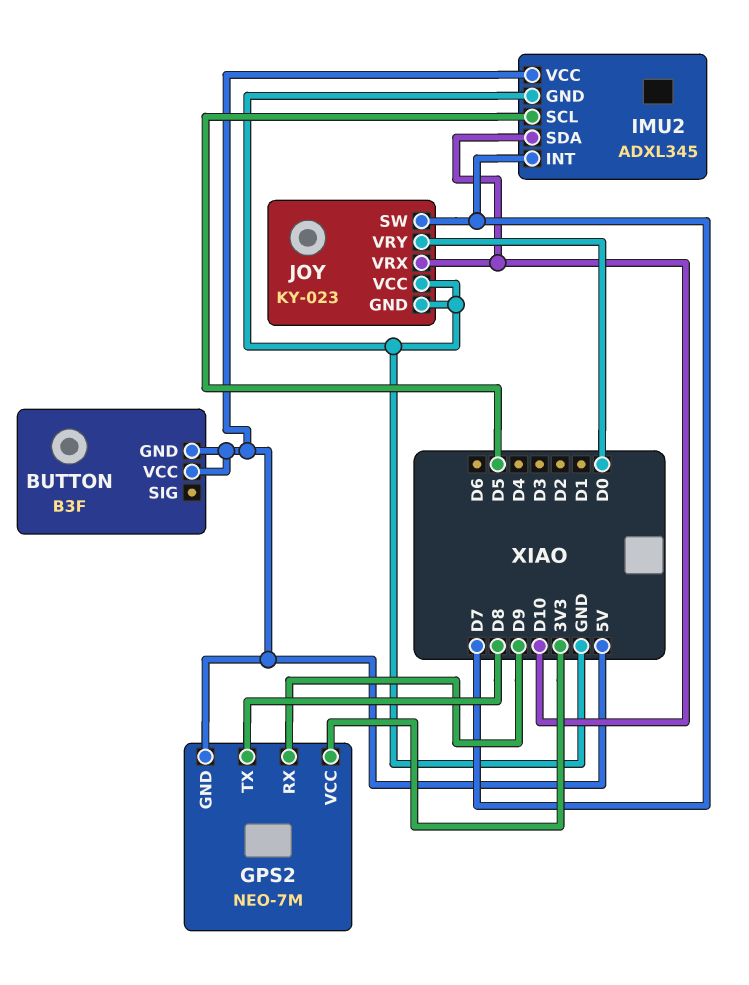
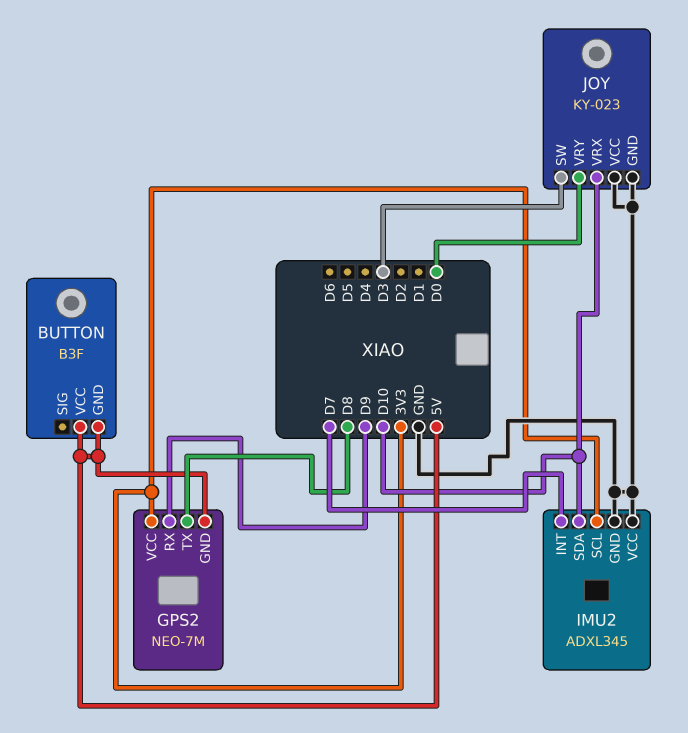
IMU2 pin SCL: D5 -> 3V3
IMU2 pin VCC: 5V -> GND
JOY pin SW: D7 -> D3

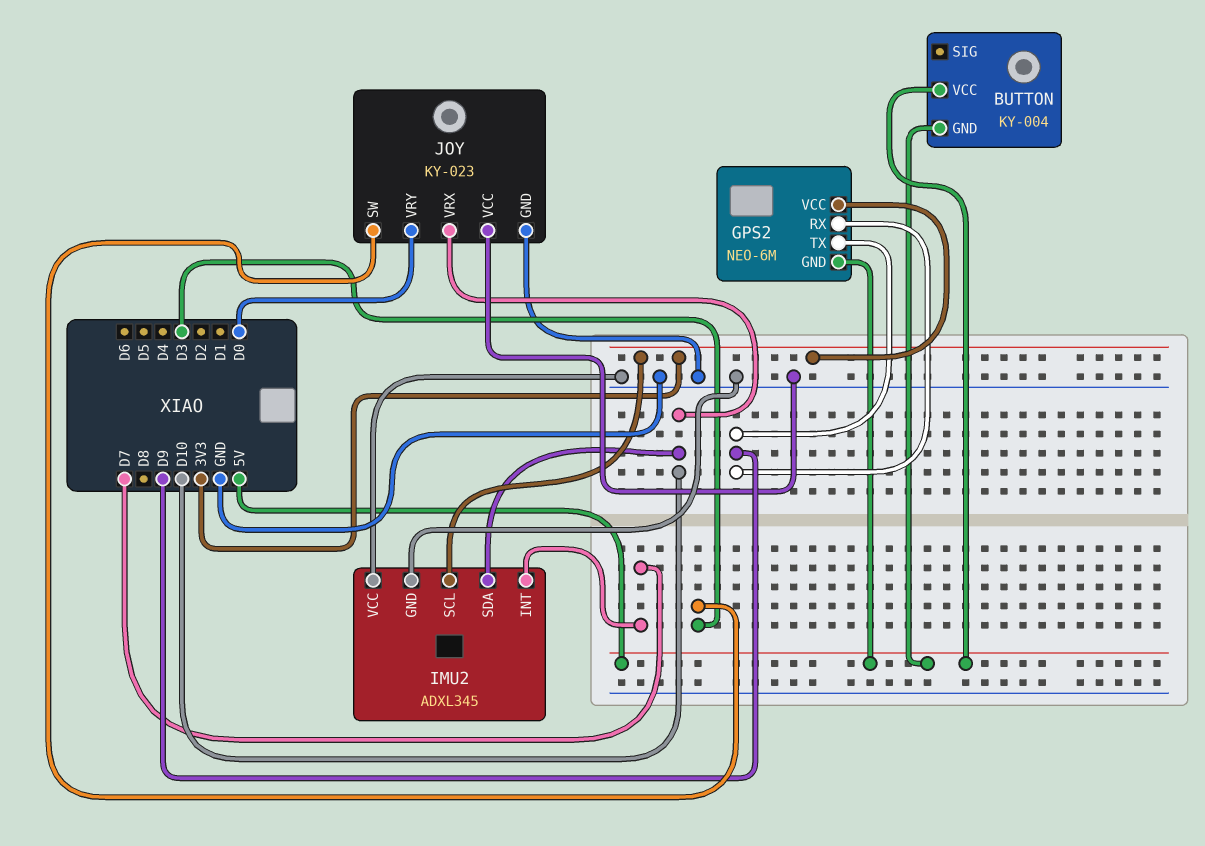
BUTTON: B3F -> KY-004
GPS2: NEO-7M -> NEO-6M
GPS2 pin TX: D8 -> D9

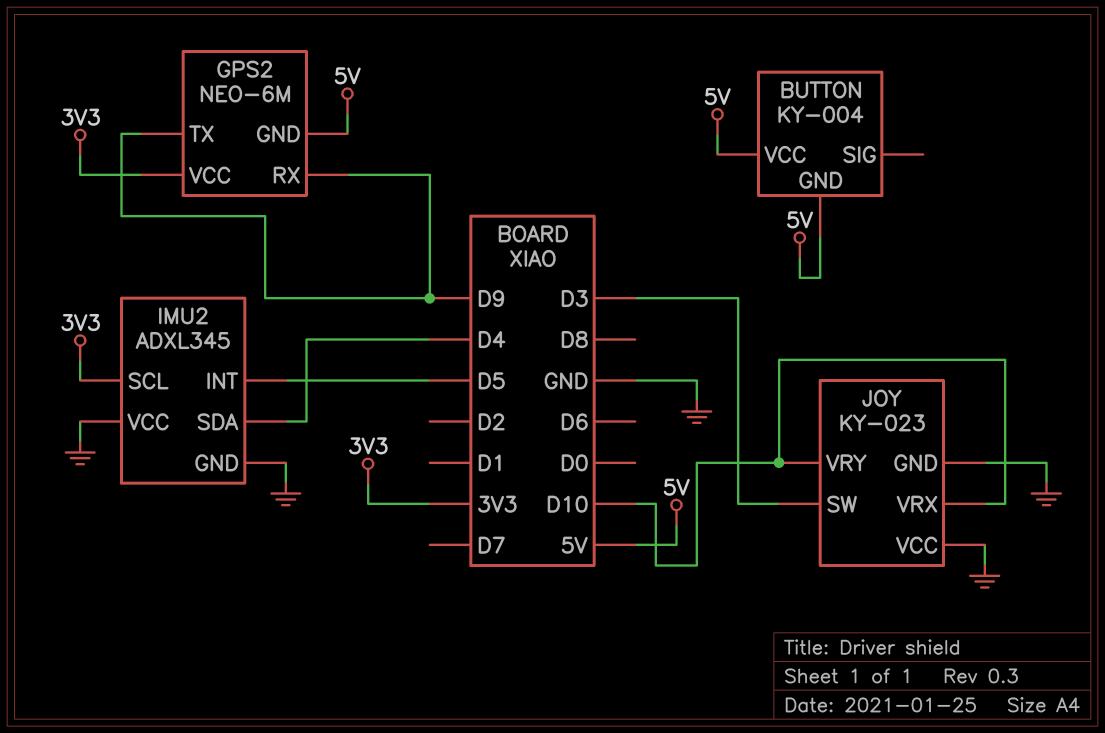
IMU2 pin INT: D7 -> D5
IMU2 pin SDA: D10 -> D4
JOY pin VRY: D0 -> D10

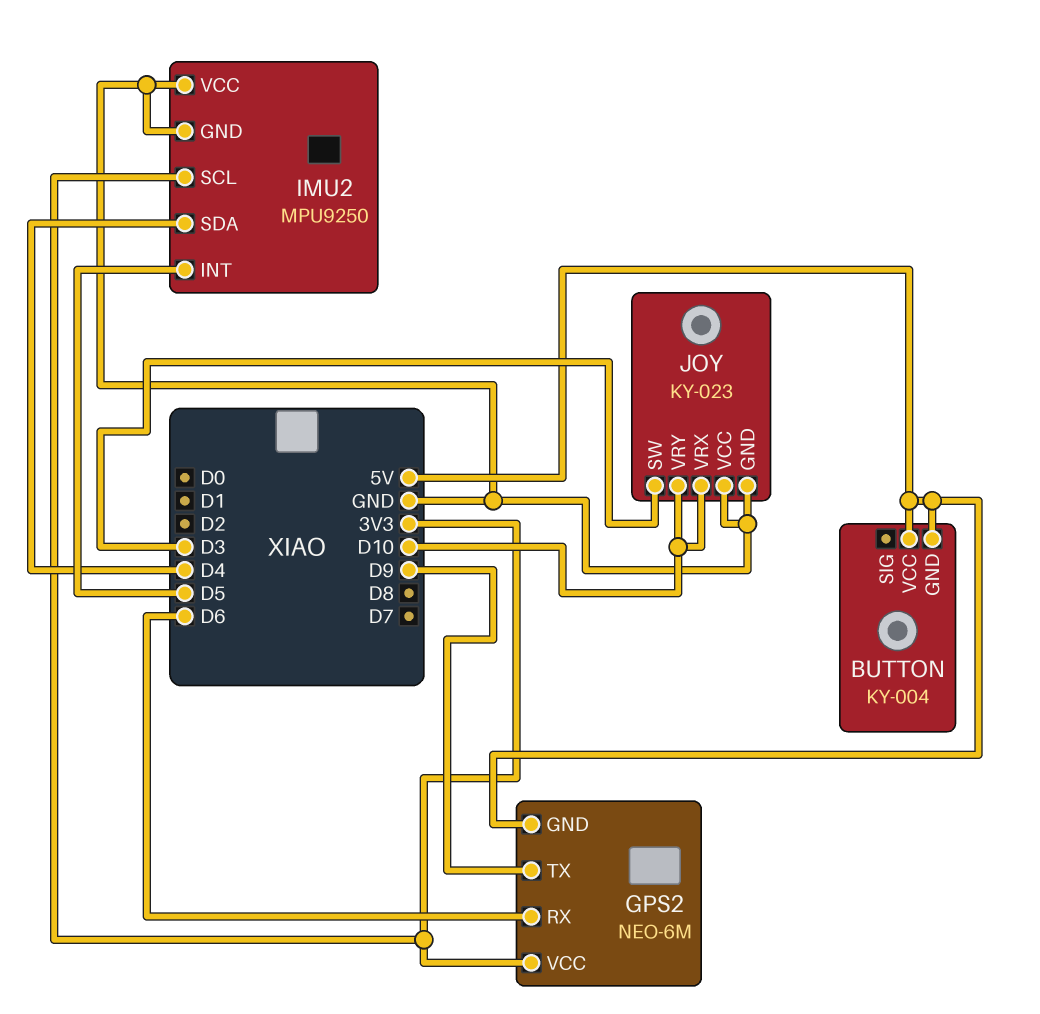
GPS2 pin RX: D9 -> D6
IMU2: ADXL345 -> MPU9250

